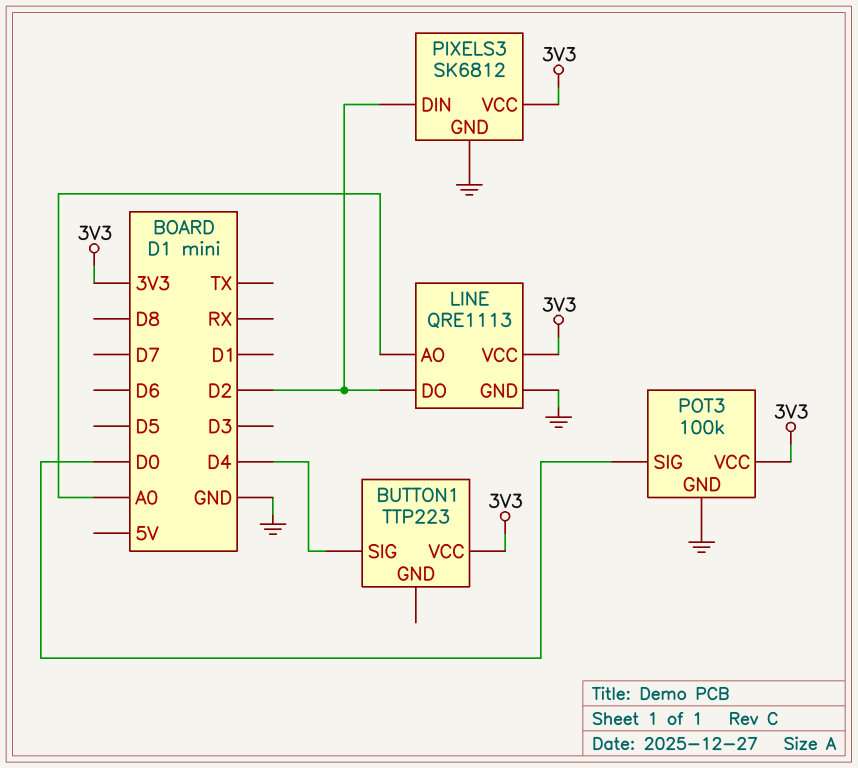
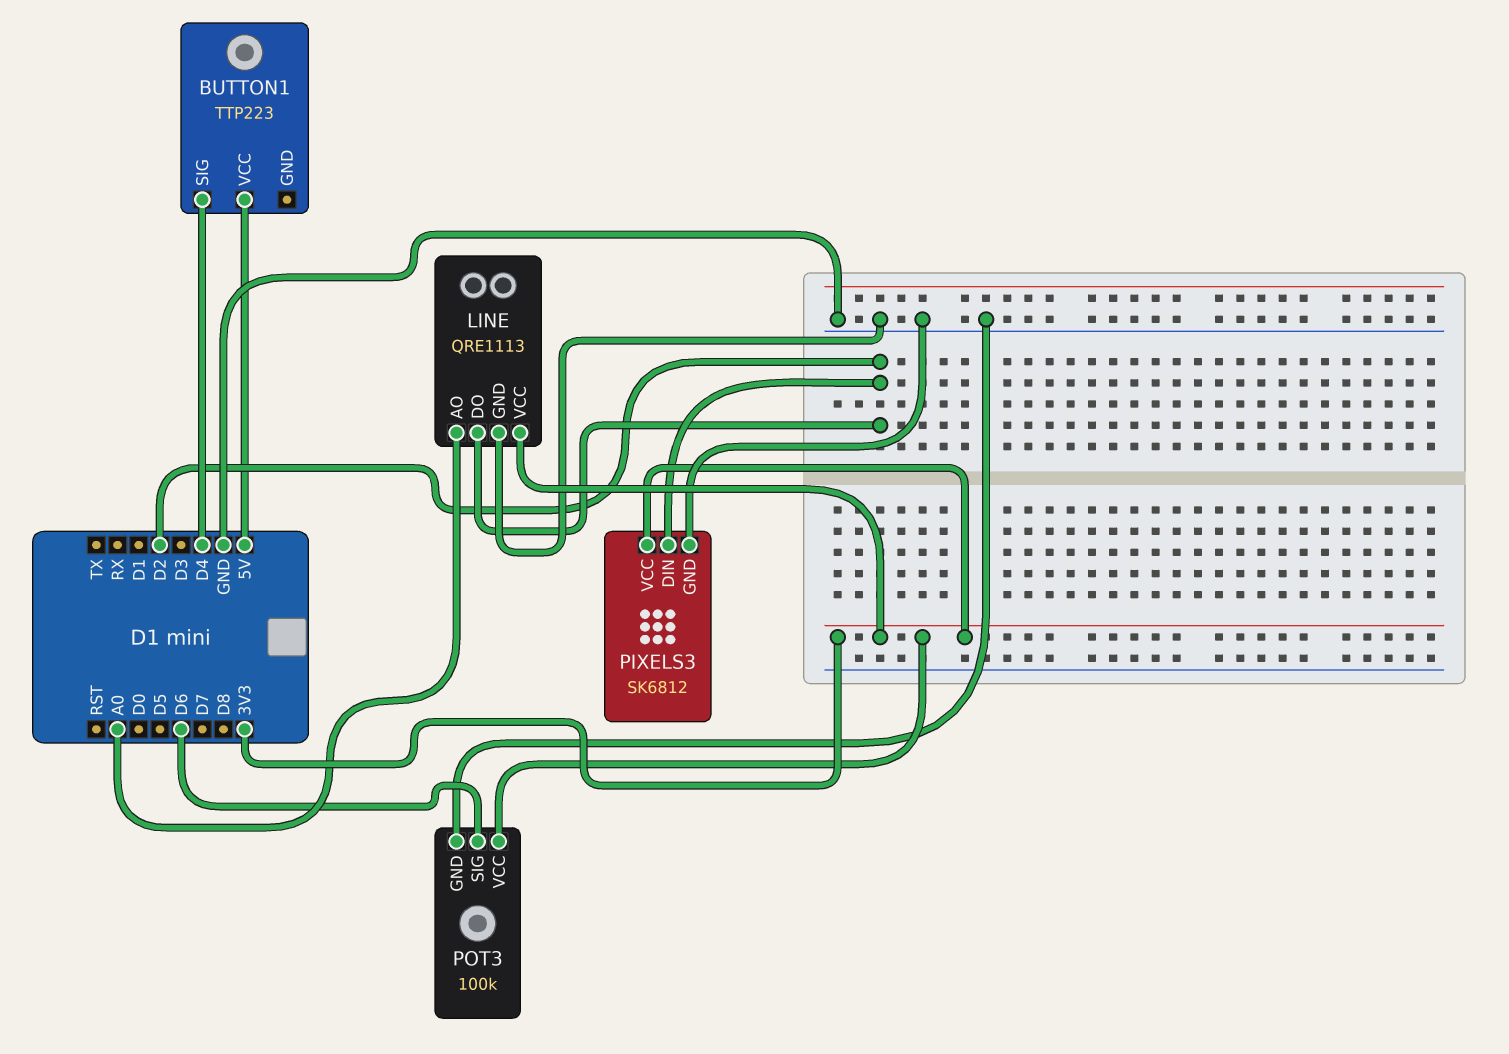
BUTTON1 pin VCC: 3V3 -> 5V
POT3 pin SIG: D0 -> D6

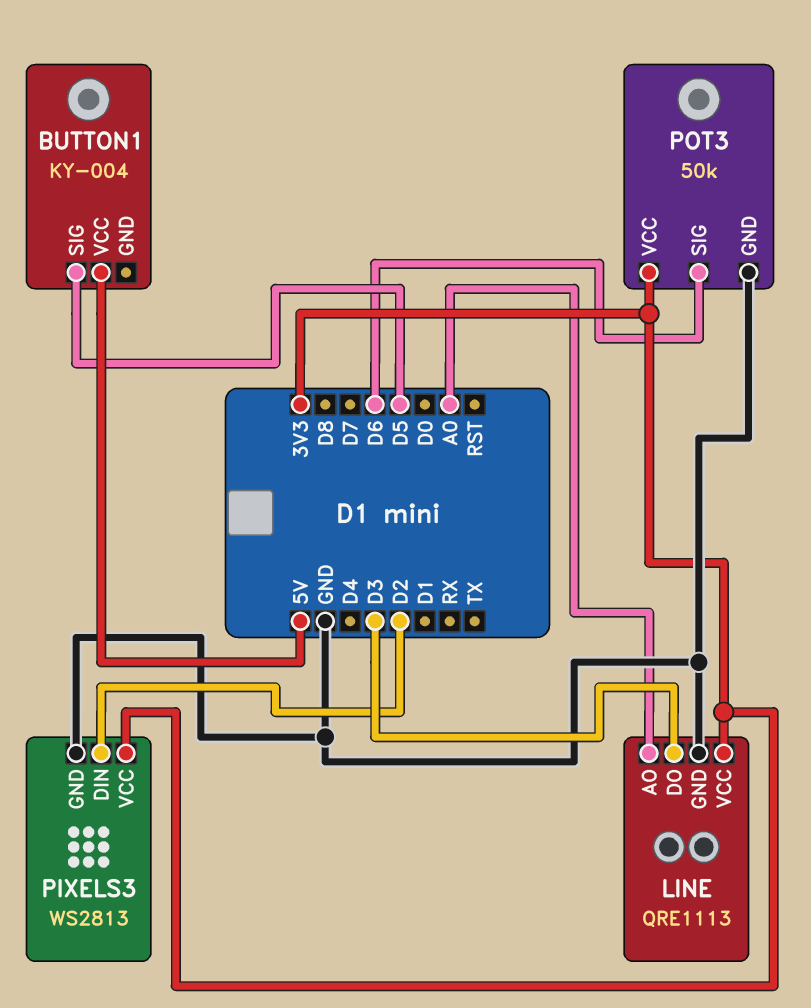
BUTTON1: TTP223 -> KY-004
BUTTON1 pin SIG: D4 -> D5
LINE pin DO: D2 -> D3
PIXELS3: SK6812 -> WS2813
POT3: 100k -> 50k

